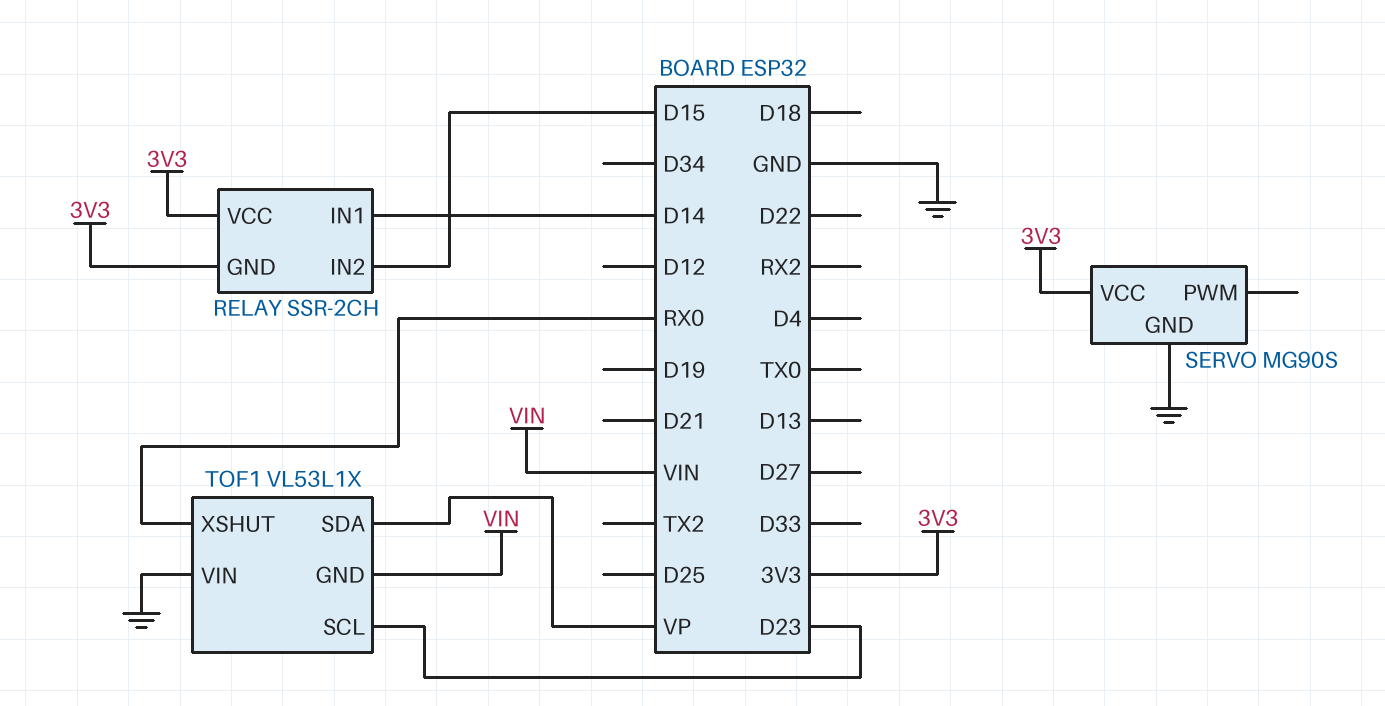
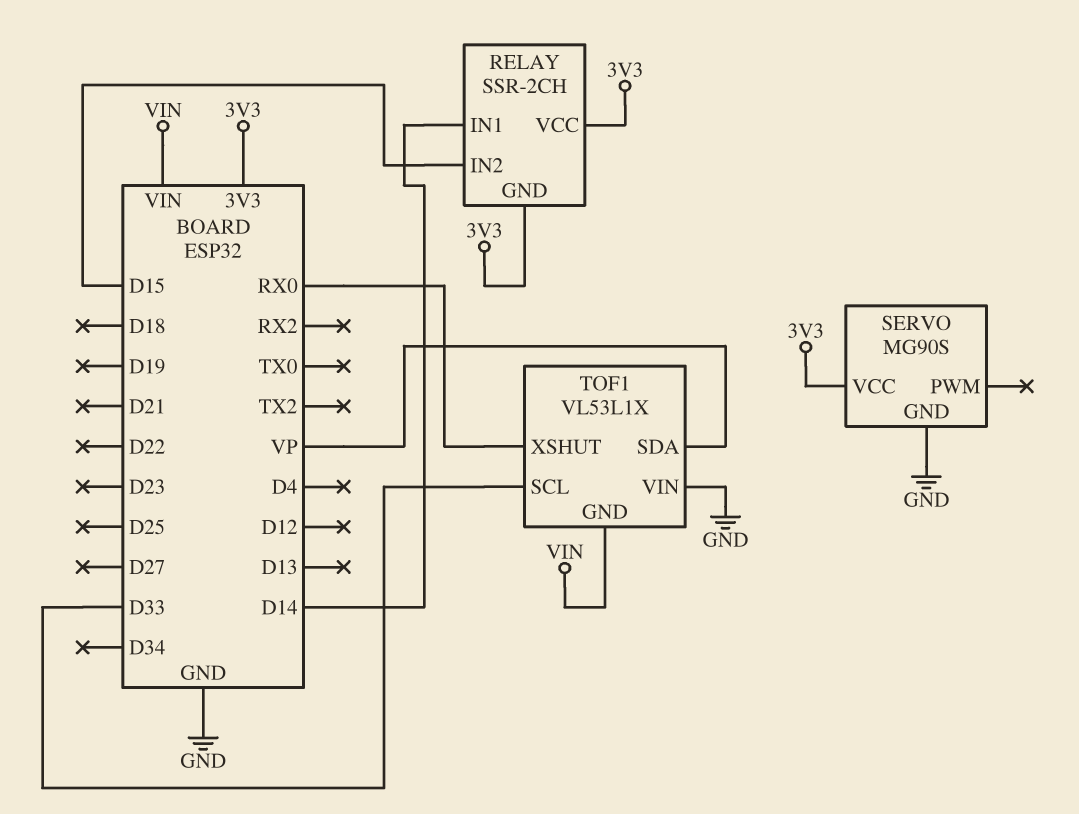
TOF1 pin SCL: D23 -> D33

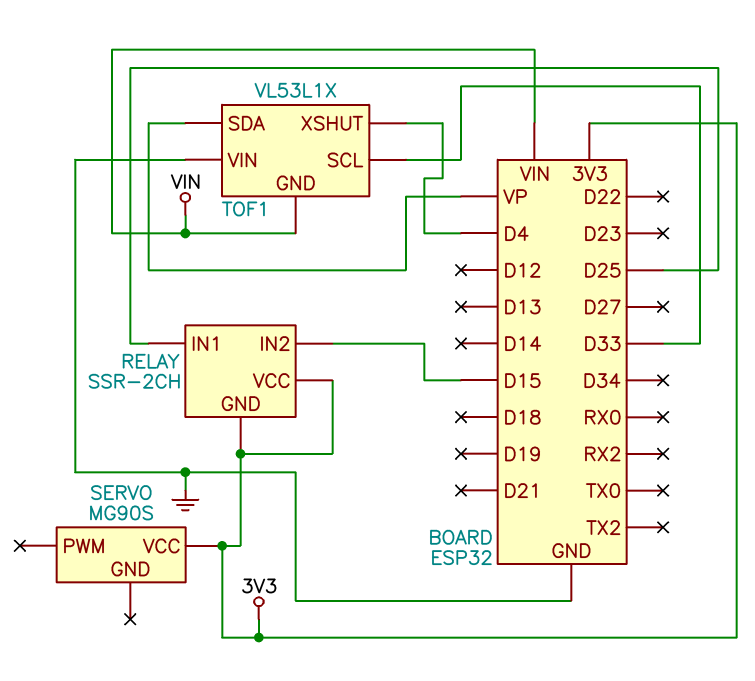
RELAY pin IN1: D14 -> D25
SERVO pin GND: GND -> none
TOF1 pin XSHUT: RX0 -> D4

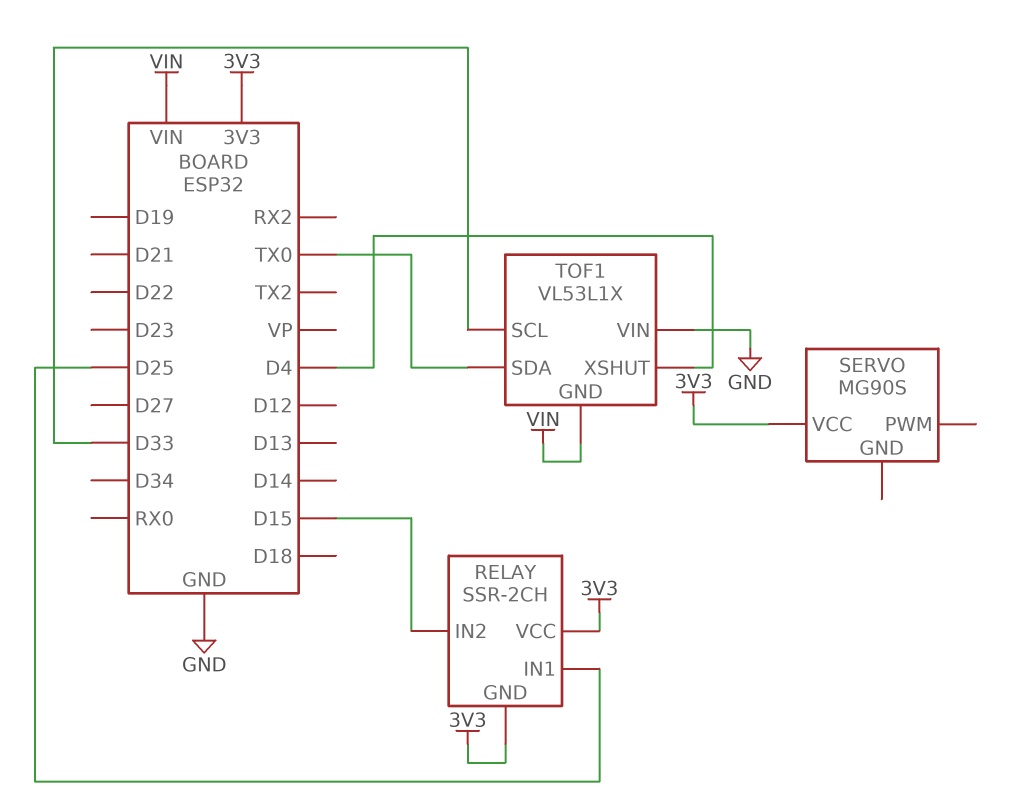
TOF1 pin SDA: VP -> TX0

